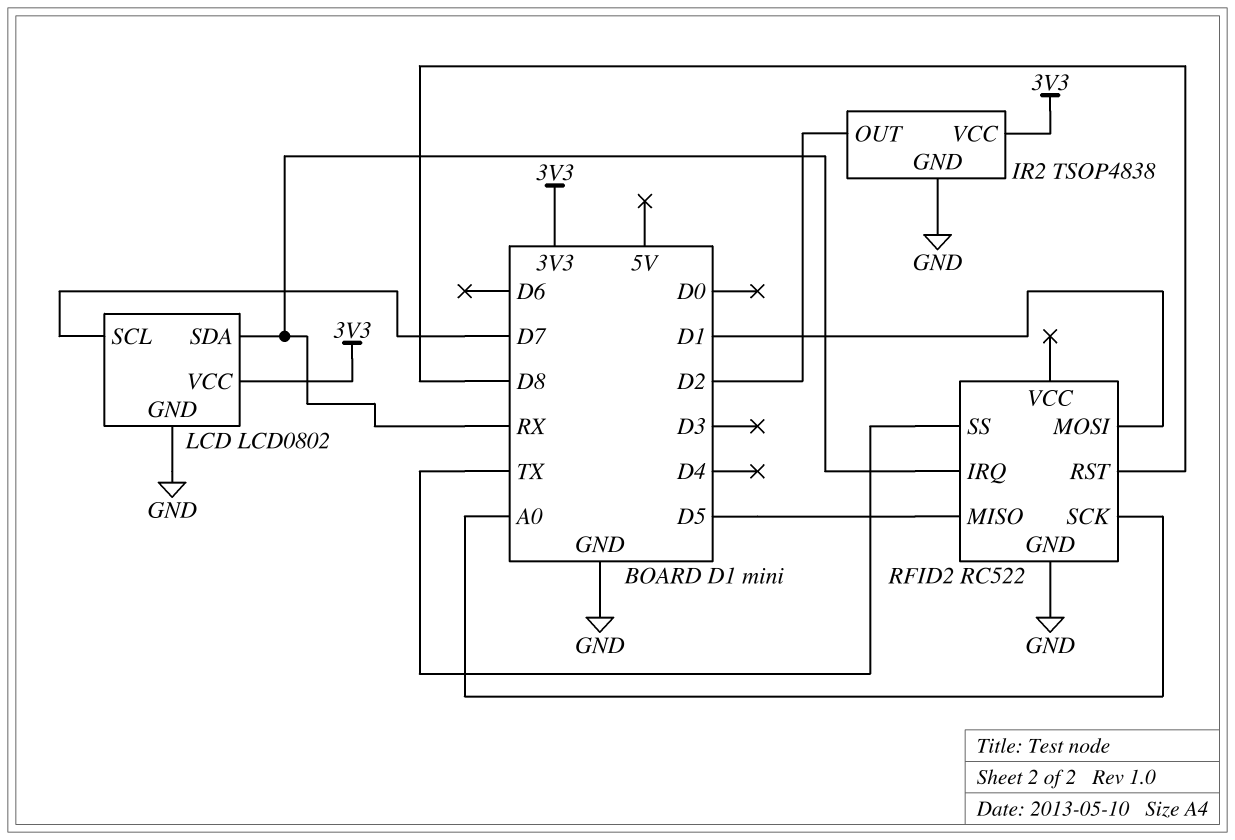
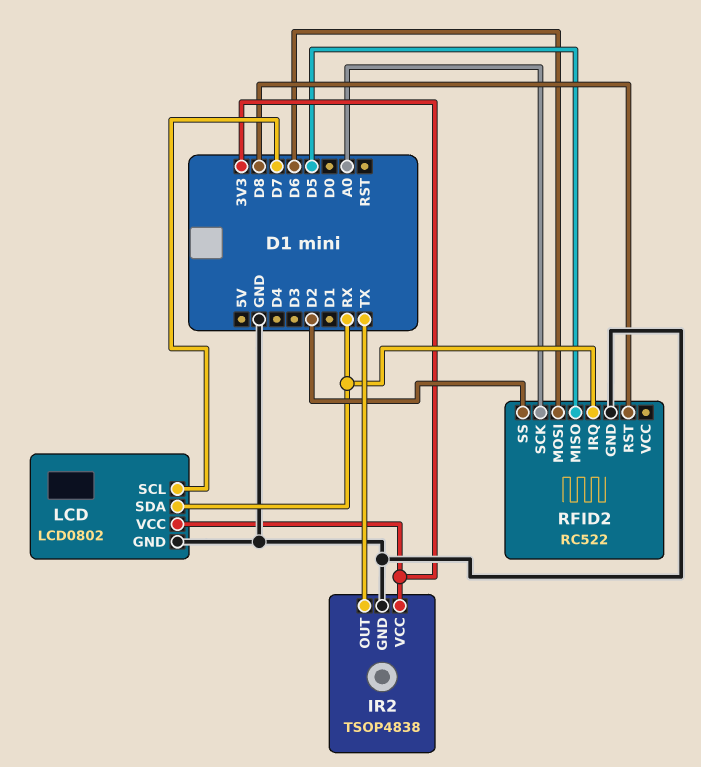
IR2 pin OUT: D2 -> TX
RFID2 pin MOSI: D1 -> D6
RFID2 pin SS: TX -> D2

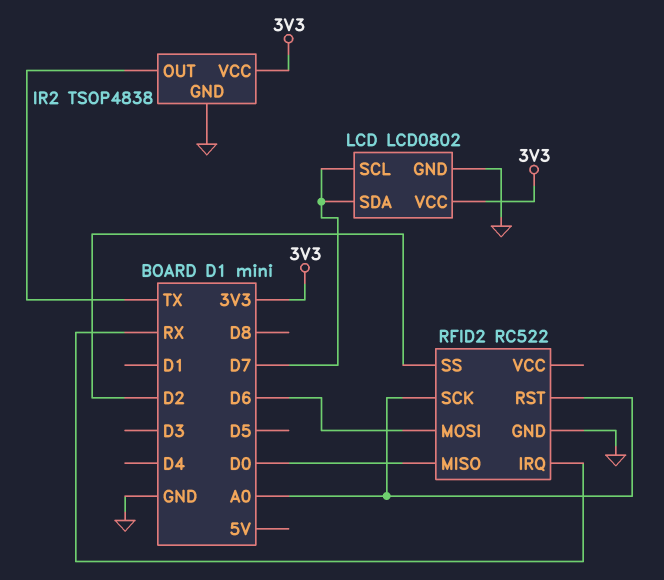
LCD pin SDA: RX -> D7
RFID2 pin MISO: D5 -> D0
RFID2 pin RST: D8 -> A0

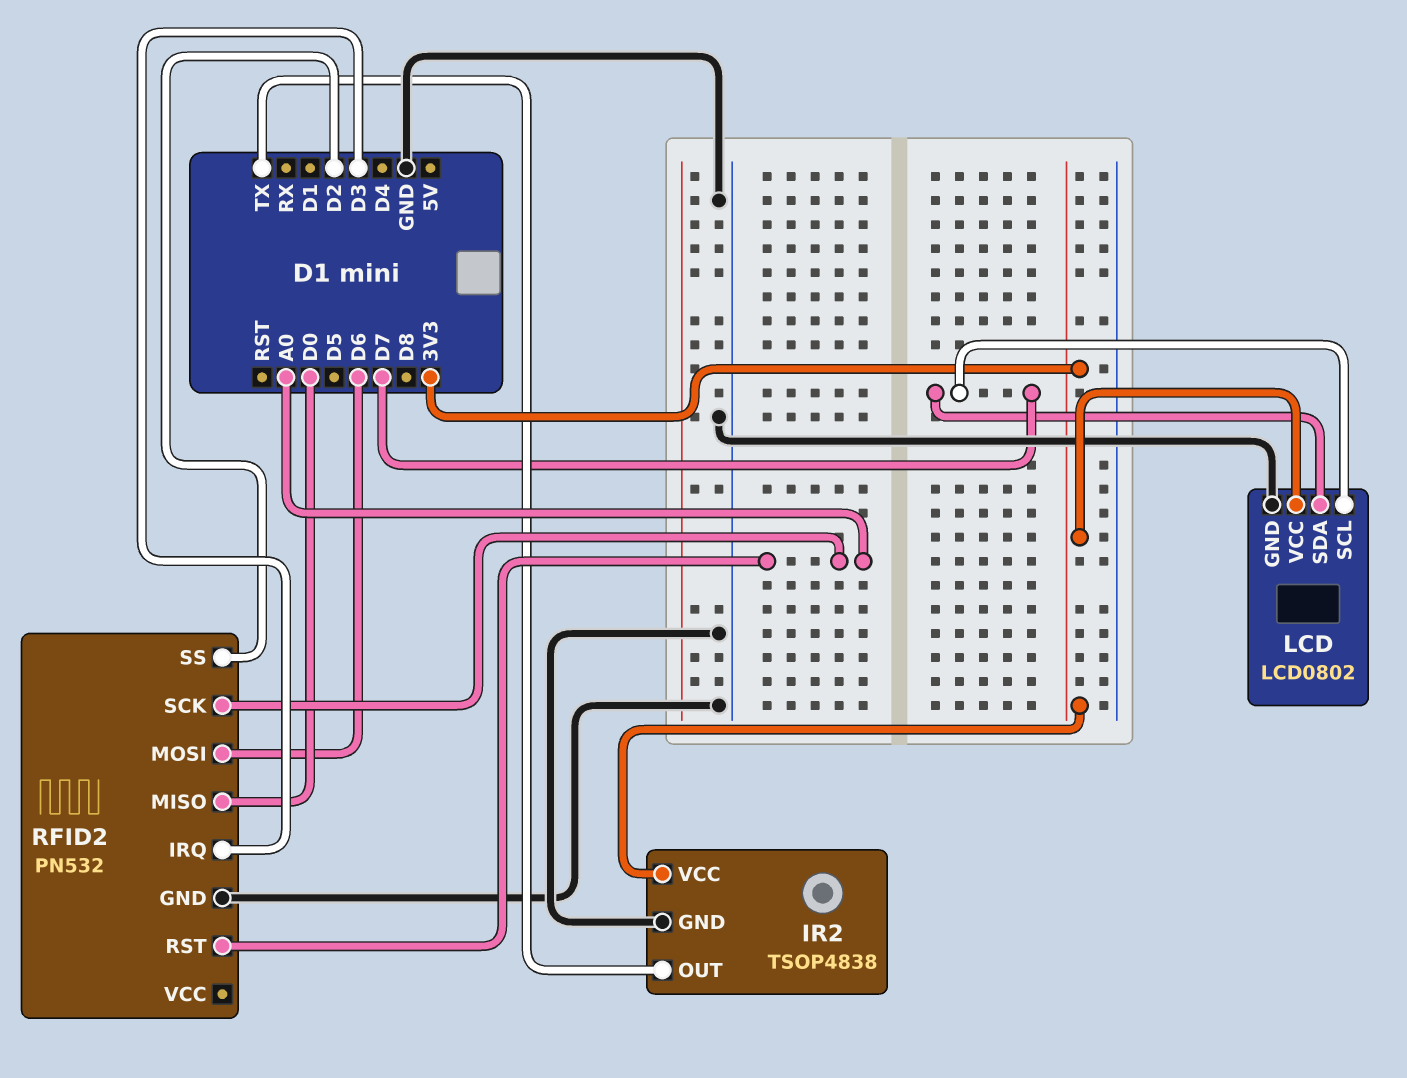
RFID2: RC522 -> PN532
RFID2 pin IRQ: RX -> D3

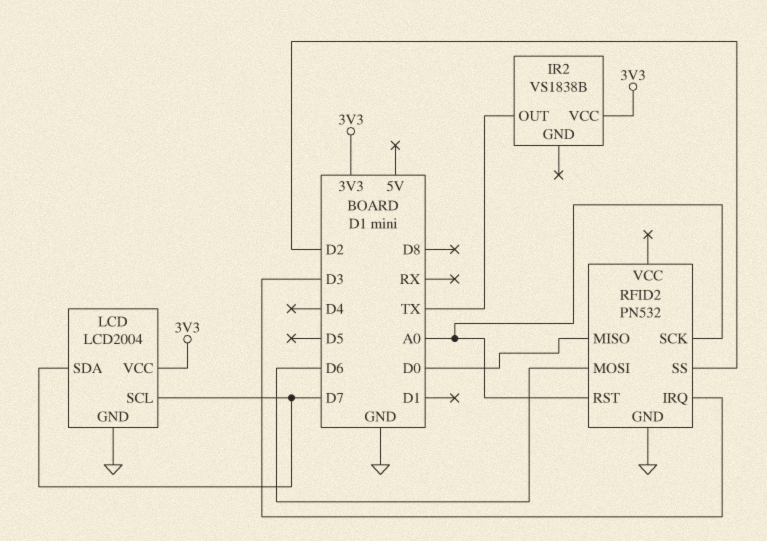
IR2: TSOP4838 -> VS1838B
IR2 pin GND: GND -> none
LCD: LCD0802 -> LCD2004

